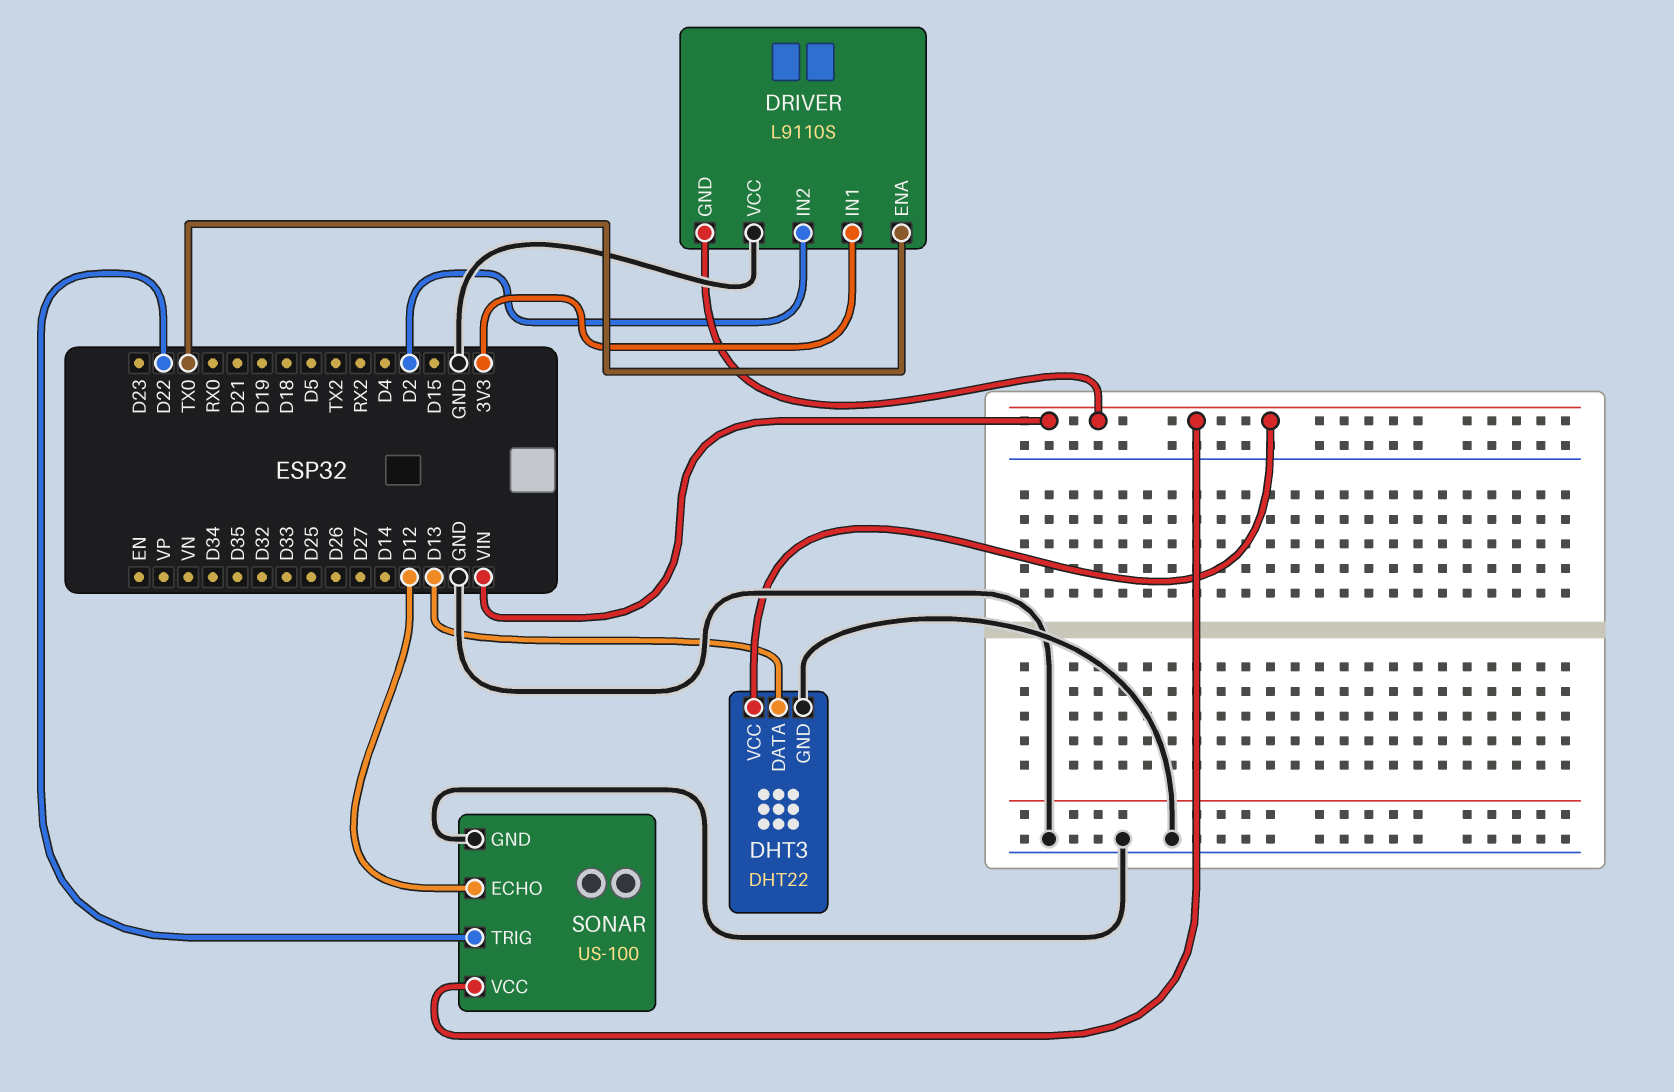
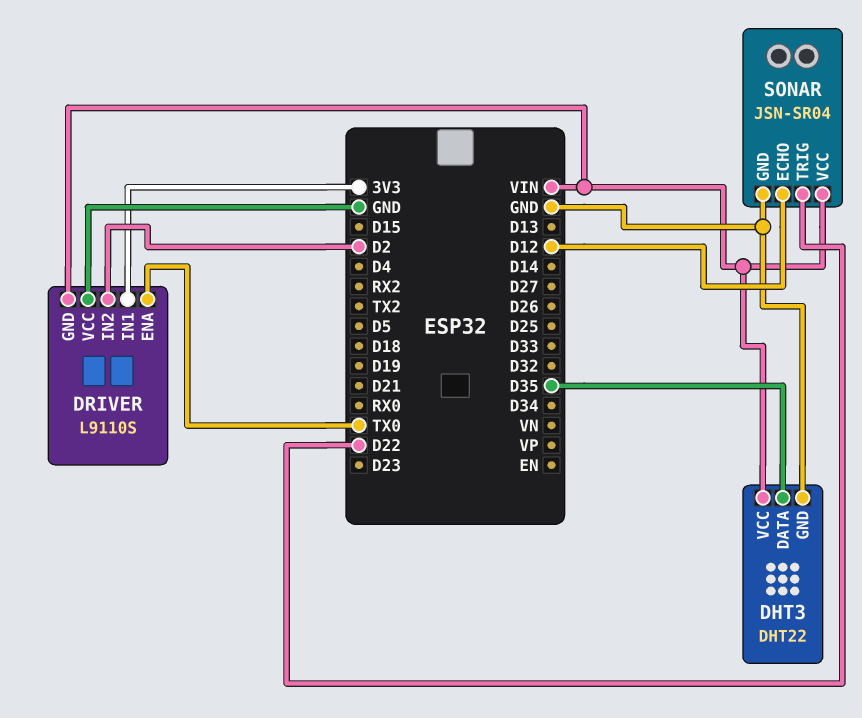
DHT3 pin DATA: D13 -> D35
SONAR: US-100 -> JSN-SR04

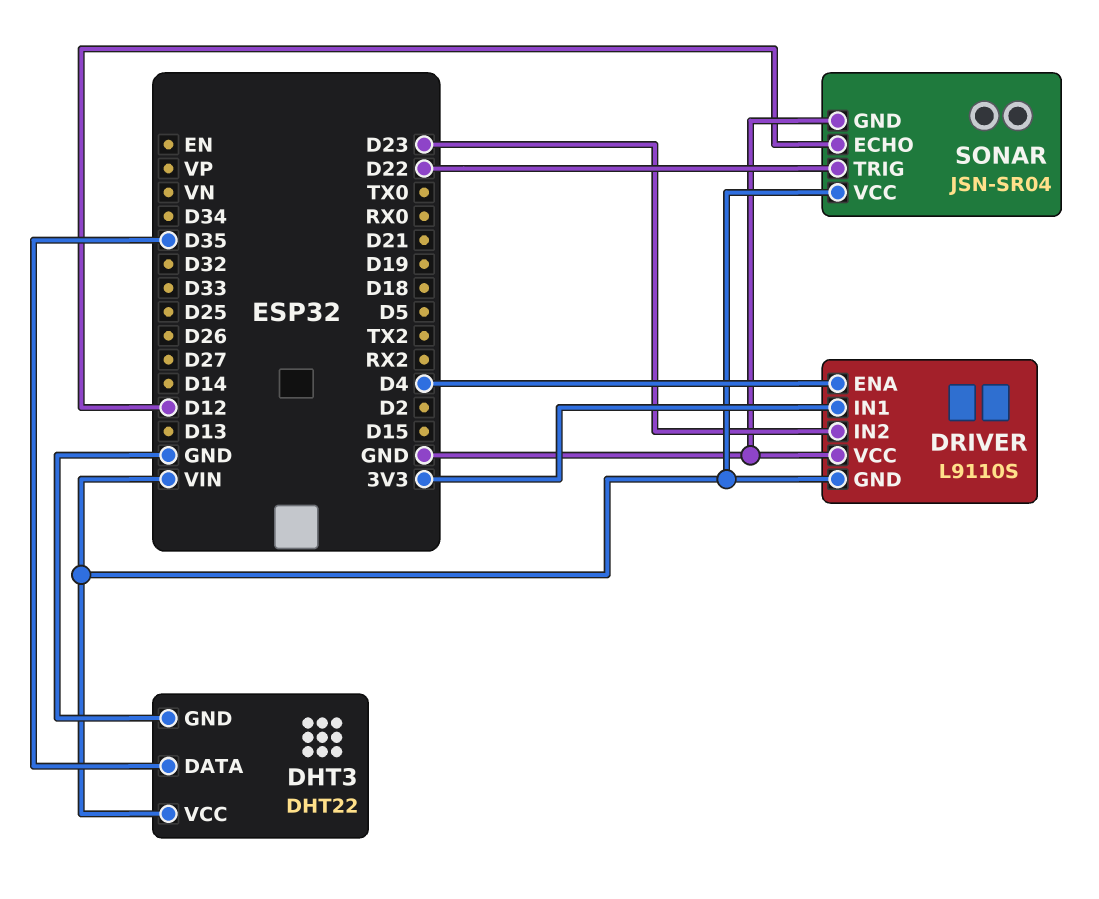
DRIVER pin ENA: TX0 -> D4
DRIVER pin IN2: D2 -> D23

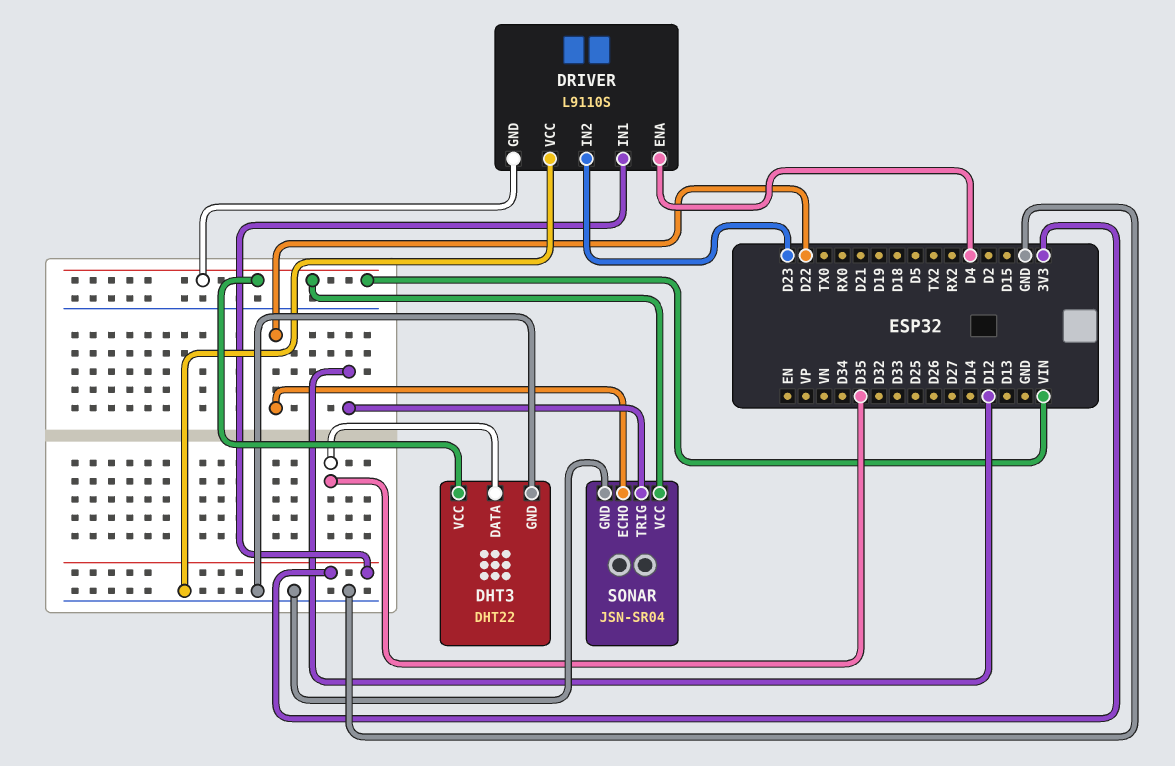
SONAR pin ECHO: D12 -> D22
SONAR pin TRIG: D22 -> D12

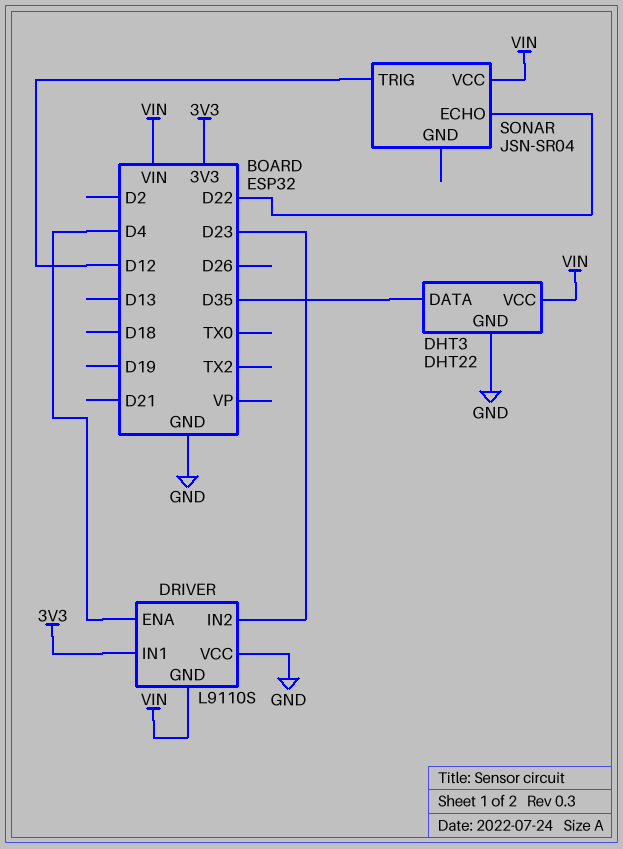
SONAR pin GND: GND -> none

